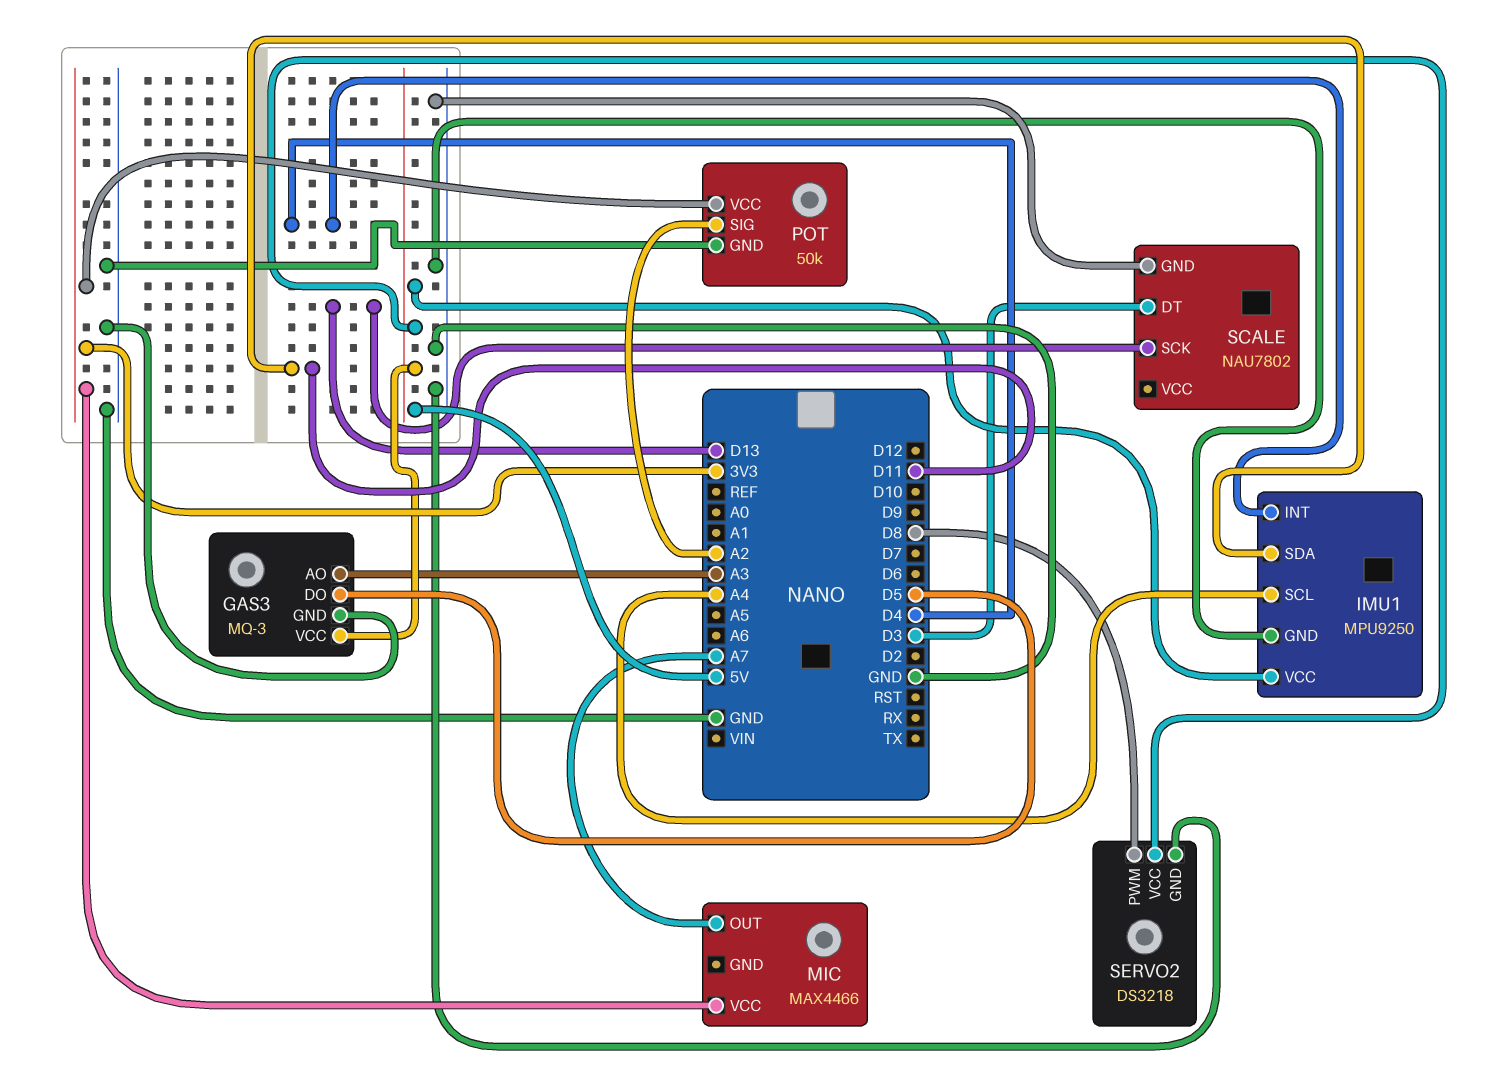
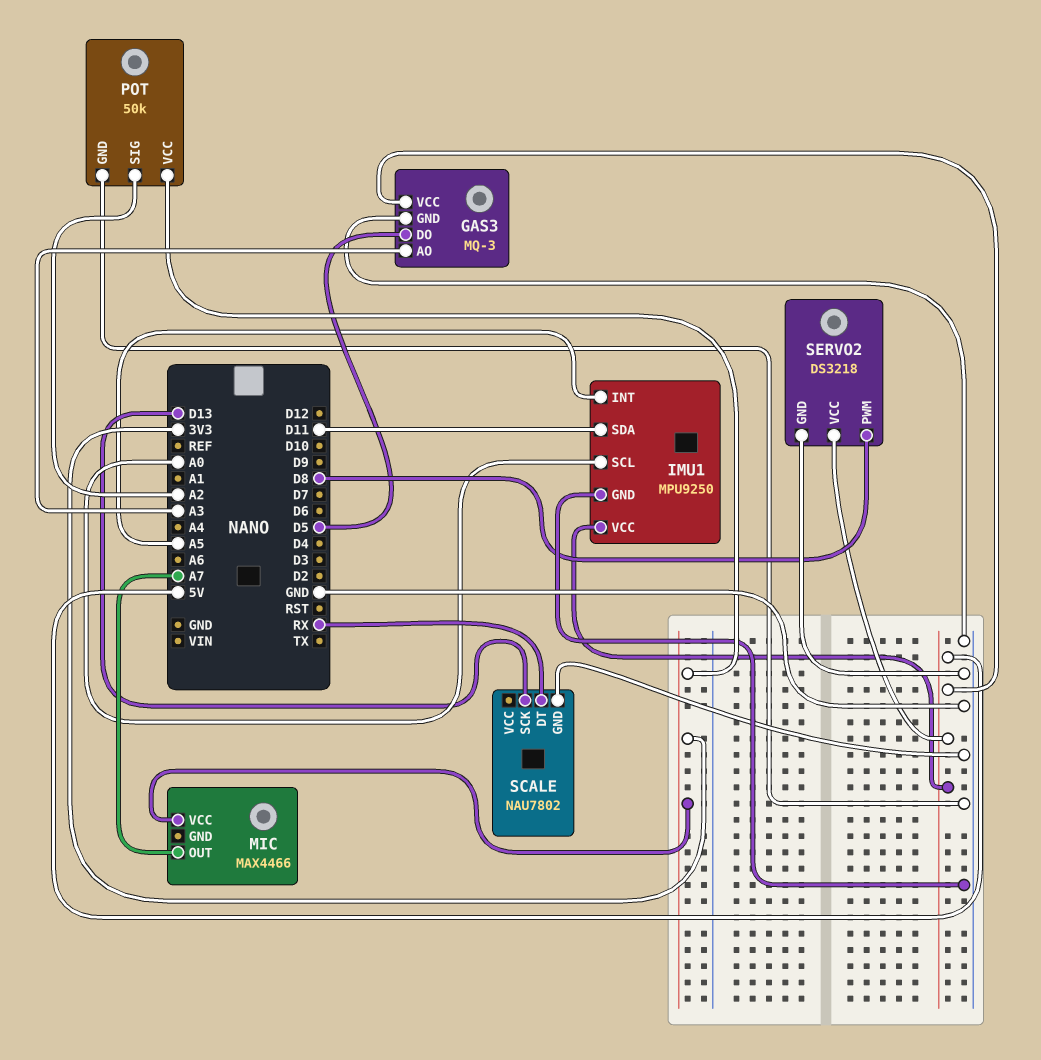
IMU1 pin INT: D4 -> A5
IMU1 pin SCL: A4 -> A0
SCALE pin DT: D3 -> RX

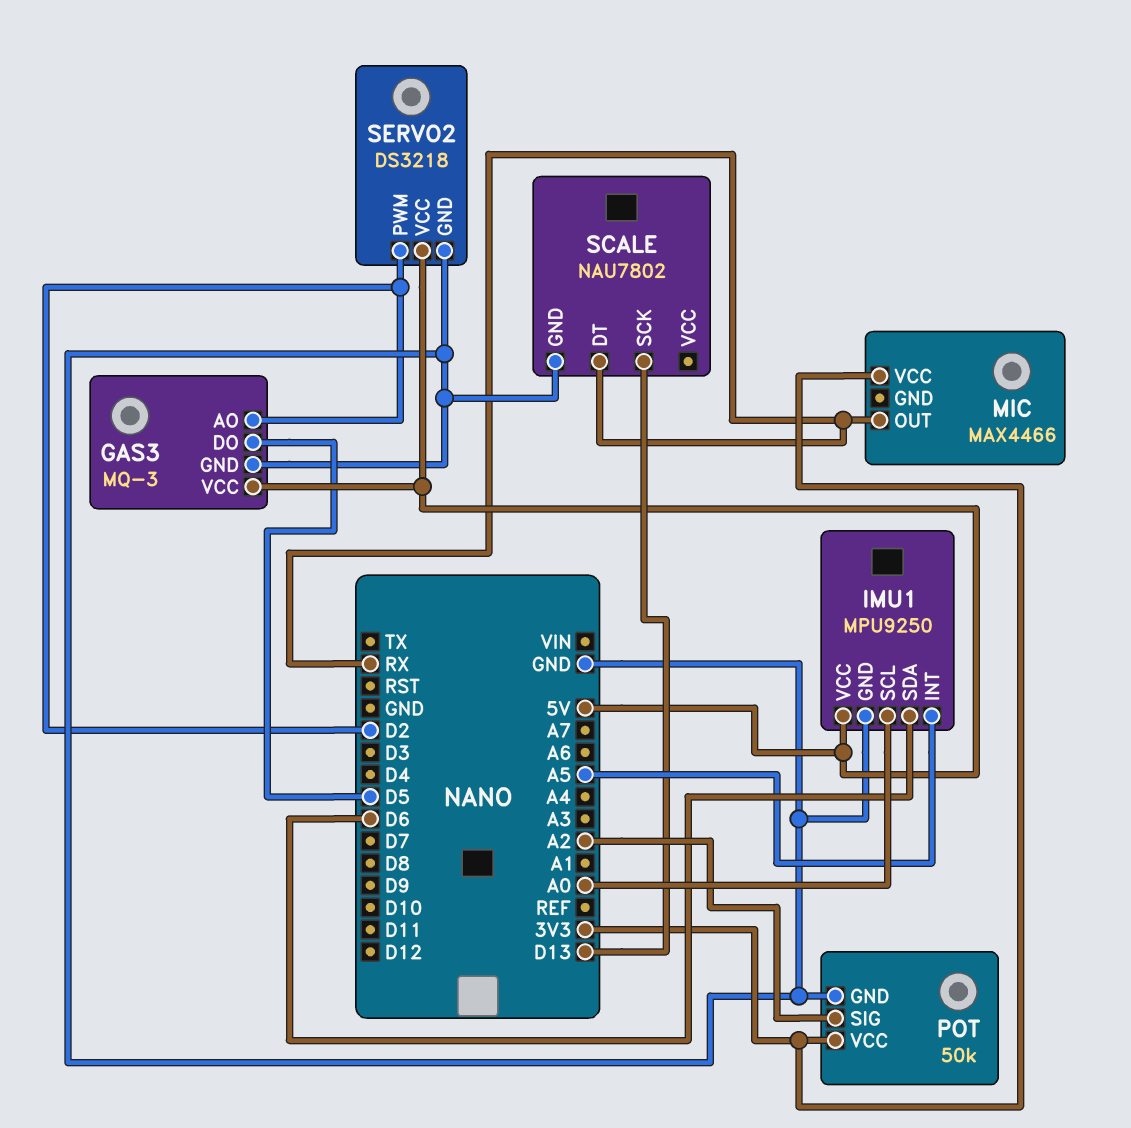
GAS3 pin AO: A3 -> D2
IMU1 pin SDA: D11 -> D6
MIC pin OUT: A7 -> RX
SERVO2 pin PWM: D8 -> D2

